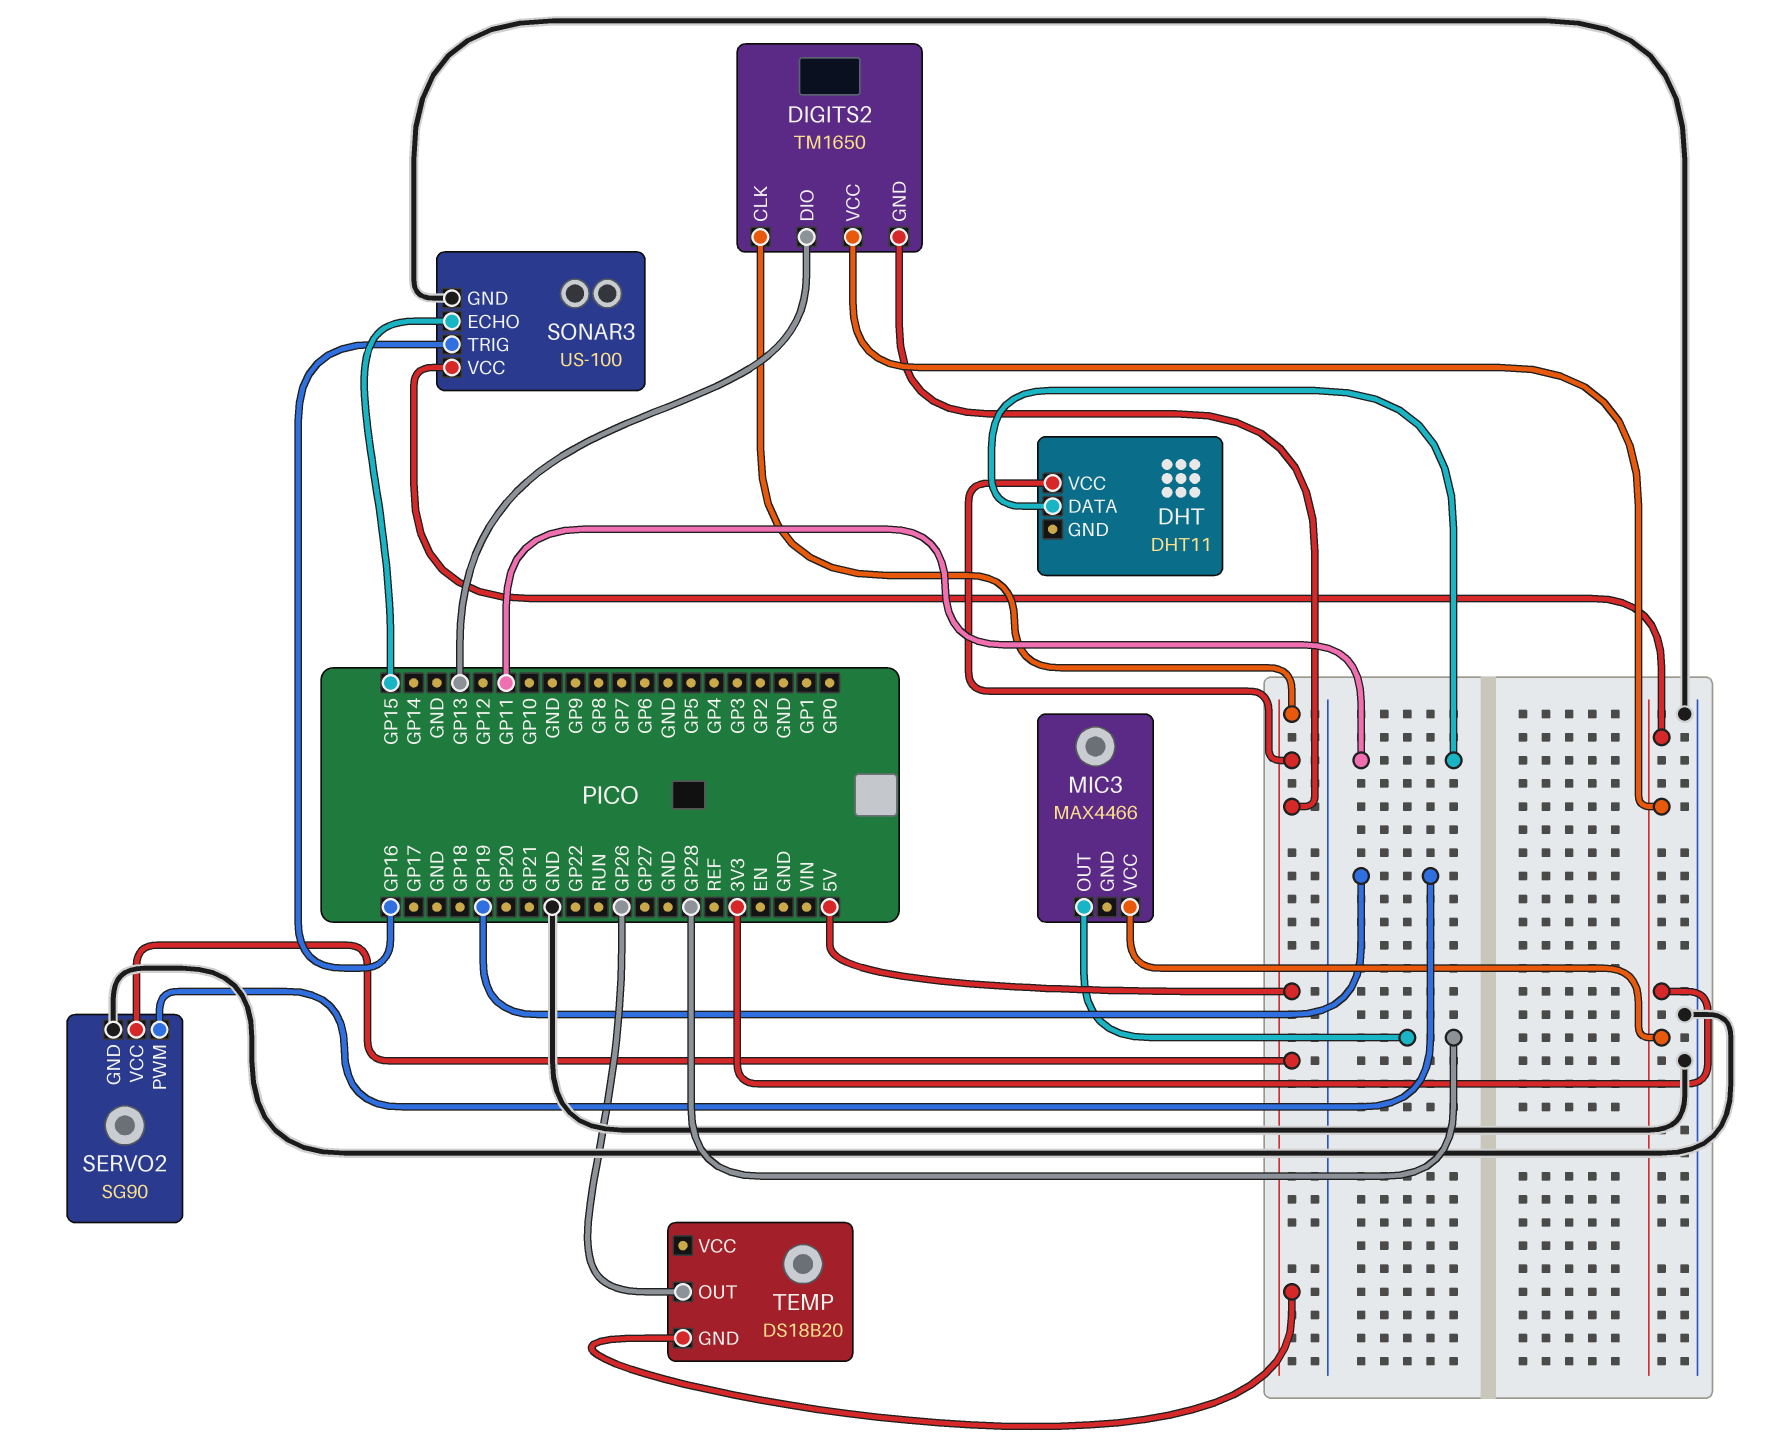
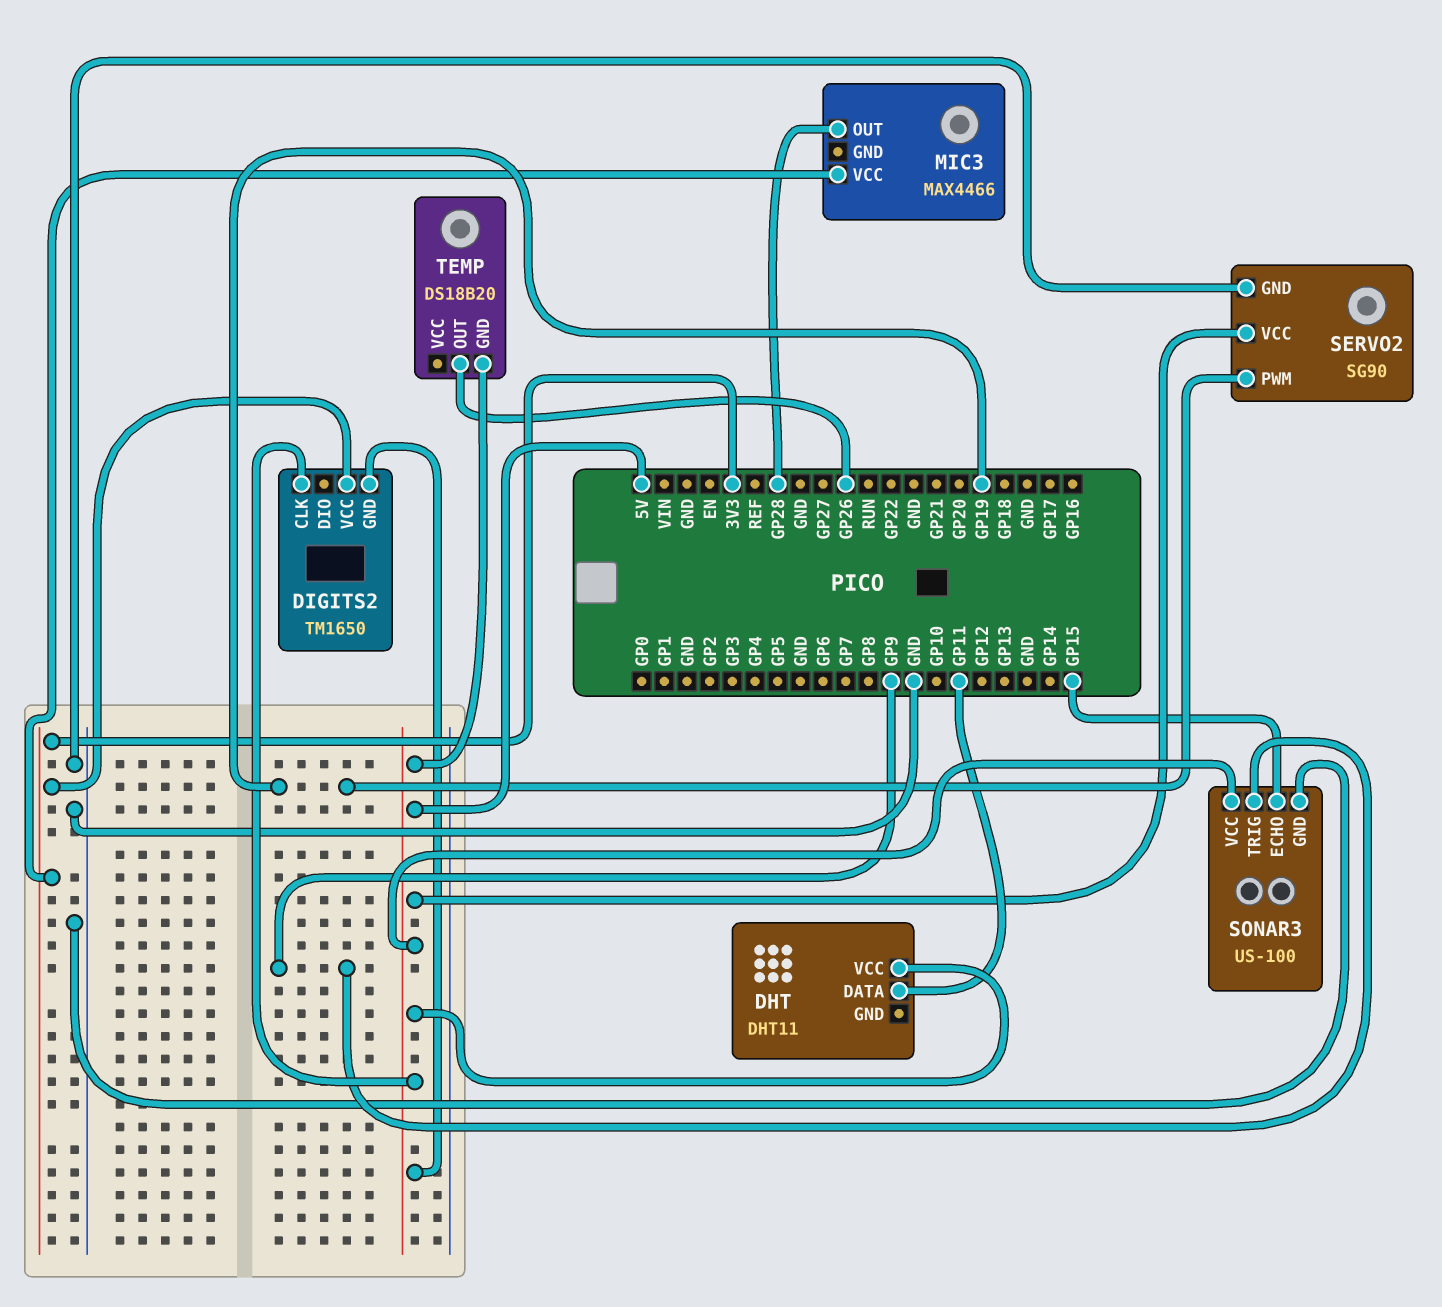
DIGITS2 pin DIO: GP13 -> none
SONAR3 pin TRIG: GP16 -> GP9
SONAR3 pin VCC: 3V3 -> 5V

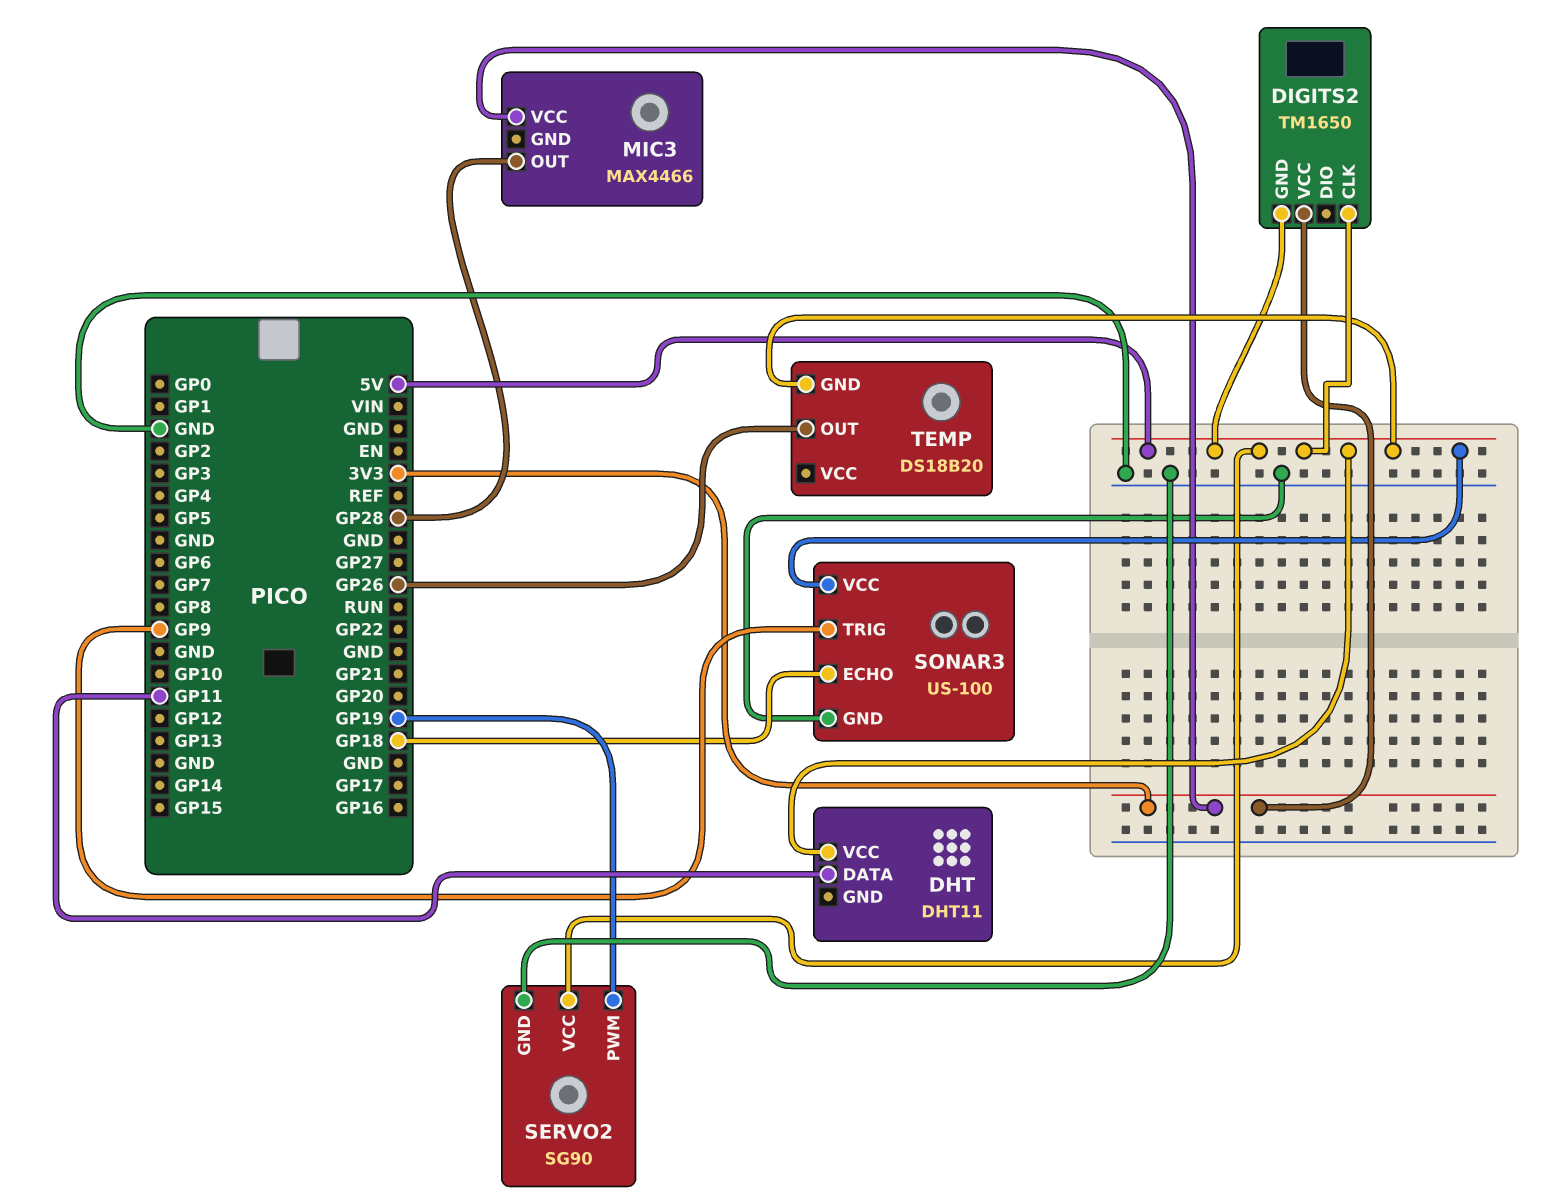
SONAR3 pin ECHO: GP15 -> GP18

